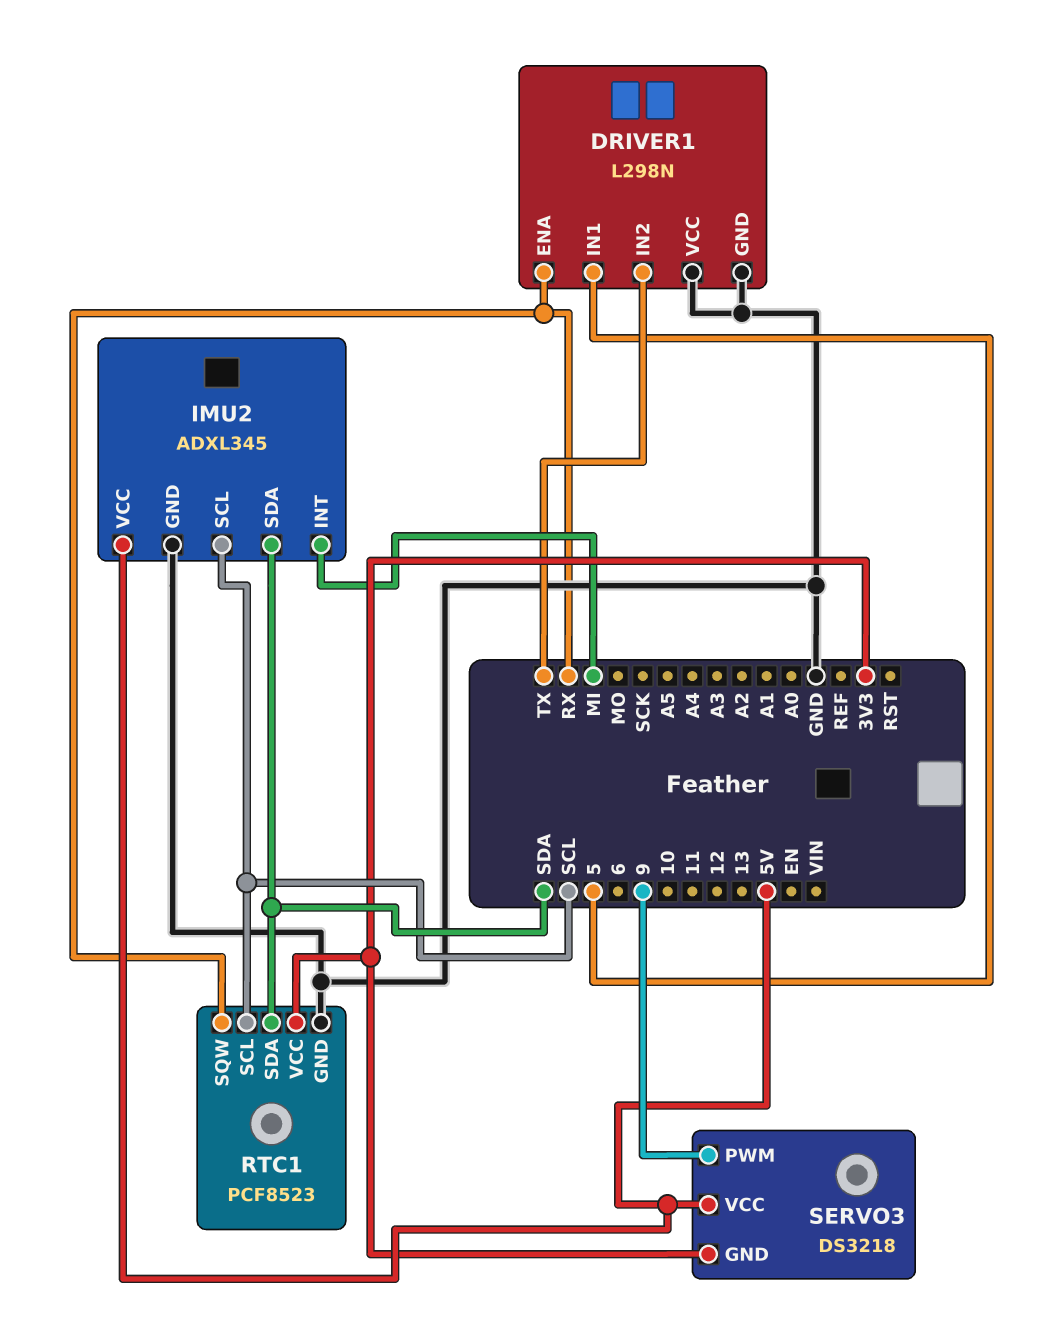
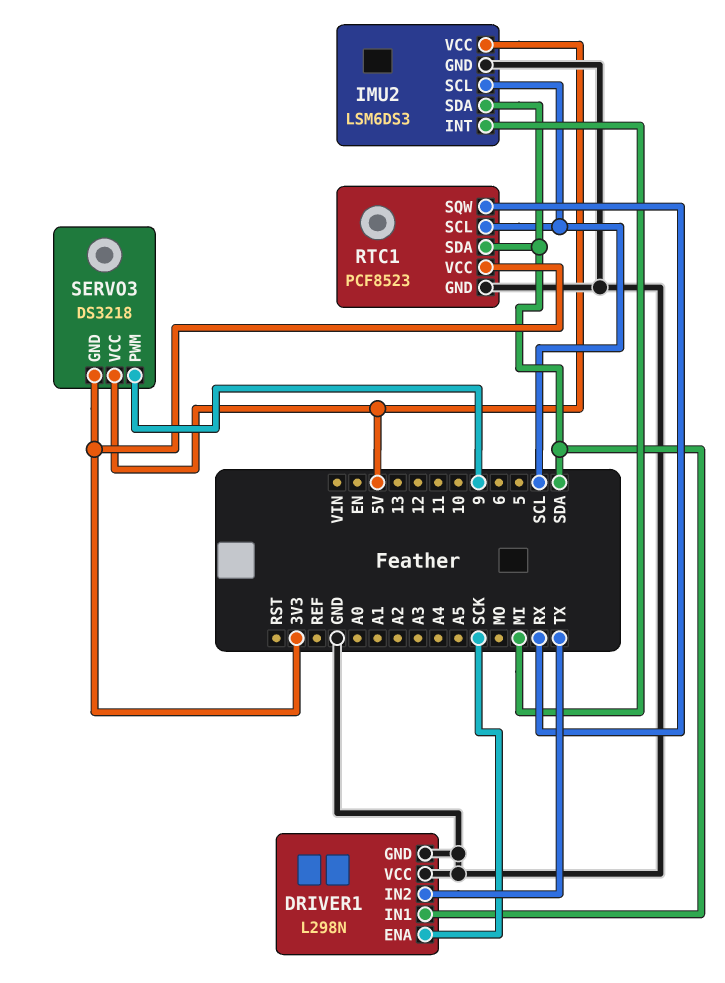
DRIVER1 pin ENA: RX -> SCK
DRIVER1 pin IN1: 5 -> SDA
IMU2: ADXL345 -> LSM6DS3

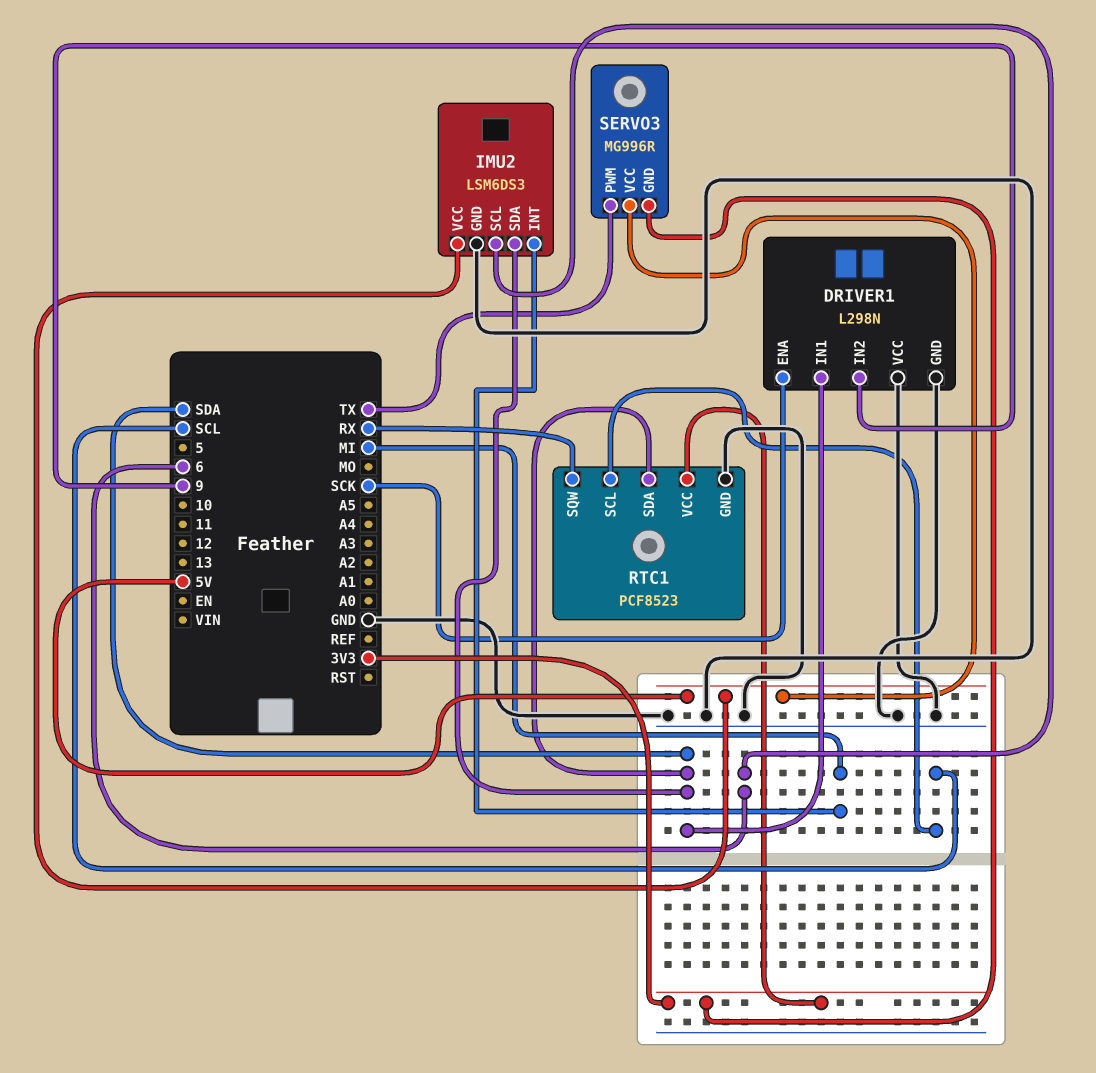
DRIVER1 pin IN2: TX -> 9
IMU2 pin SCL: SCL -> 6
SERVO3: DS3218 -> MG996R
SERVO3 pin PWM: 9 -> TX

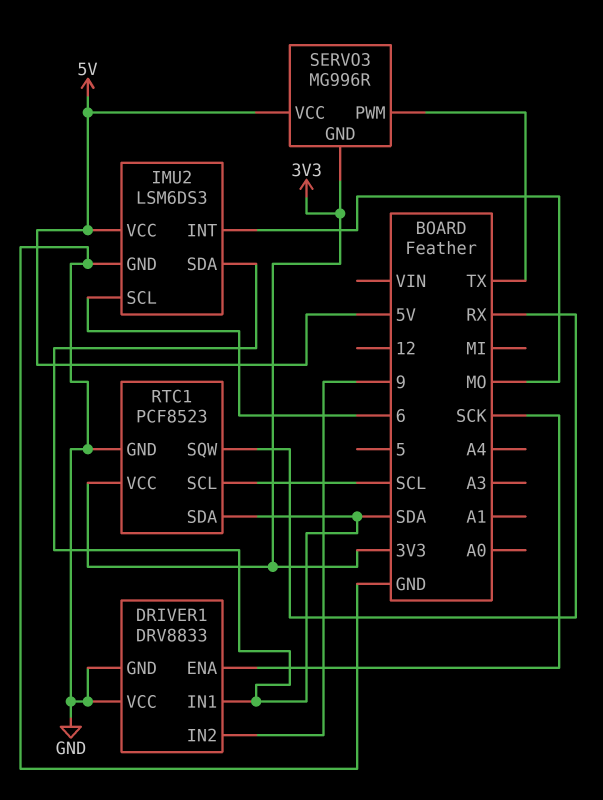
DRIVER1: L298N -> DRV8833
IMU2 pin INT: MI -> MO

